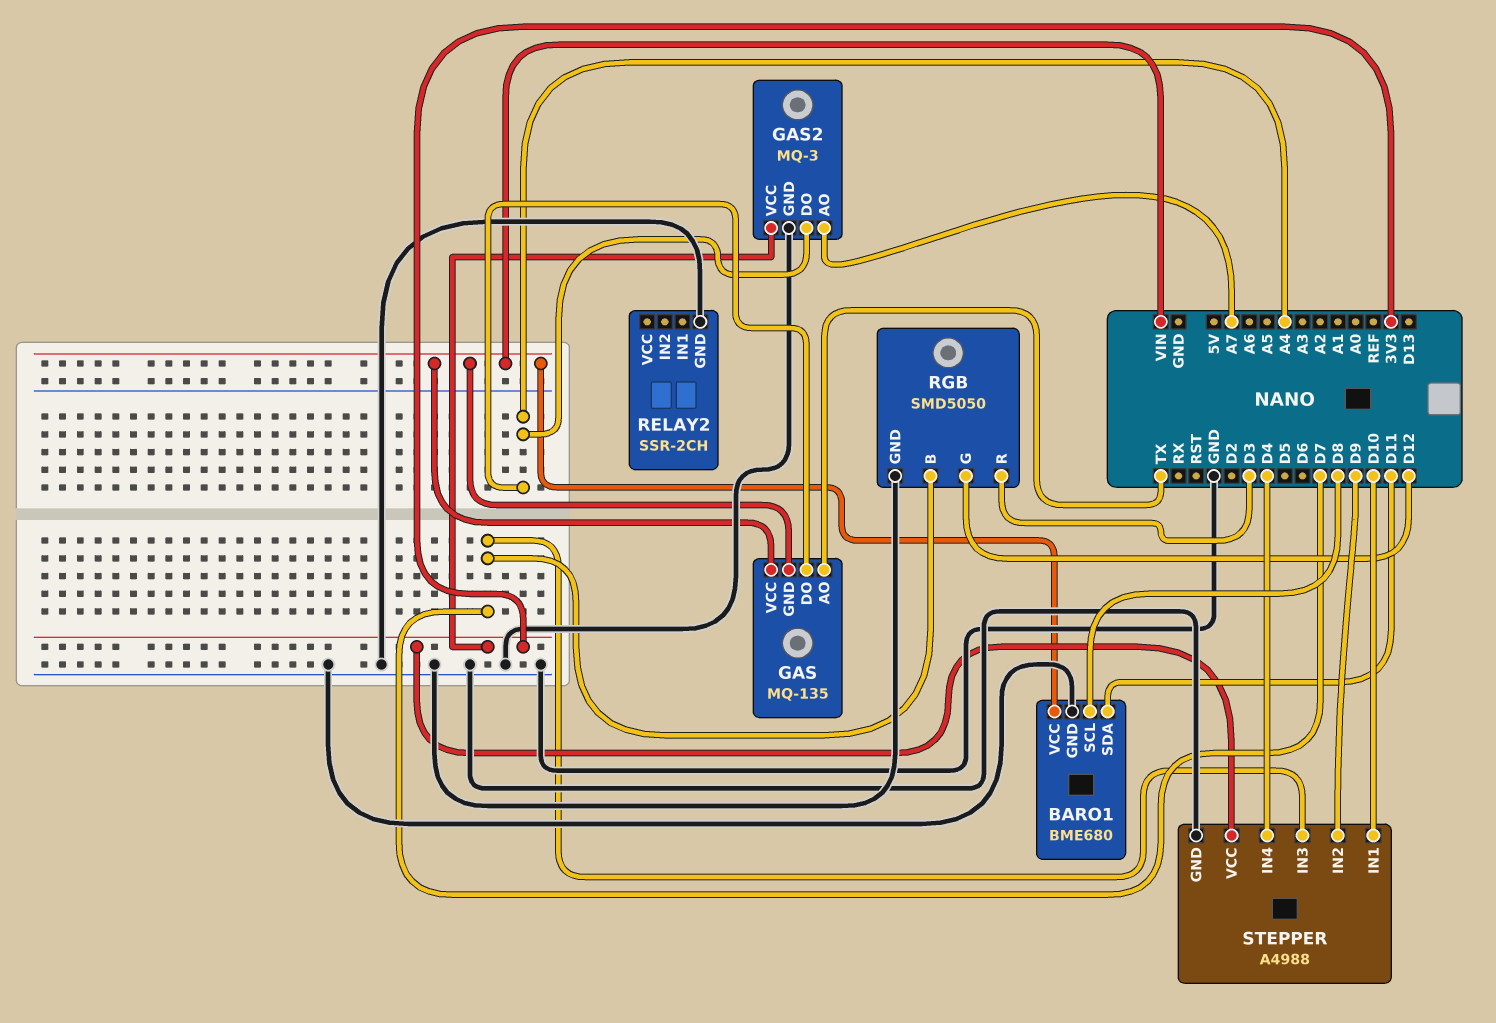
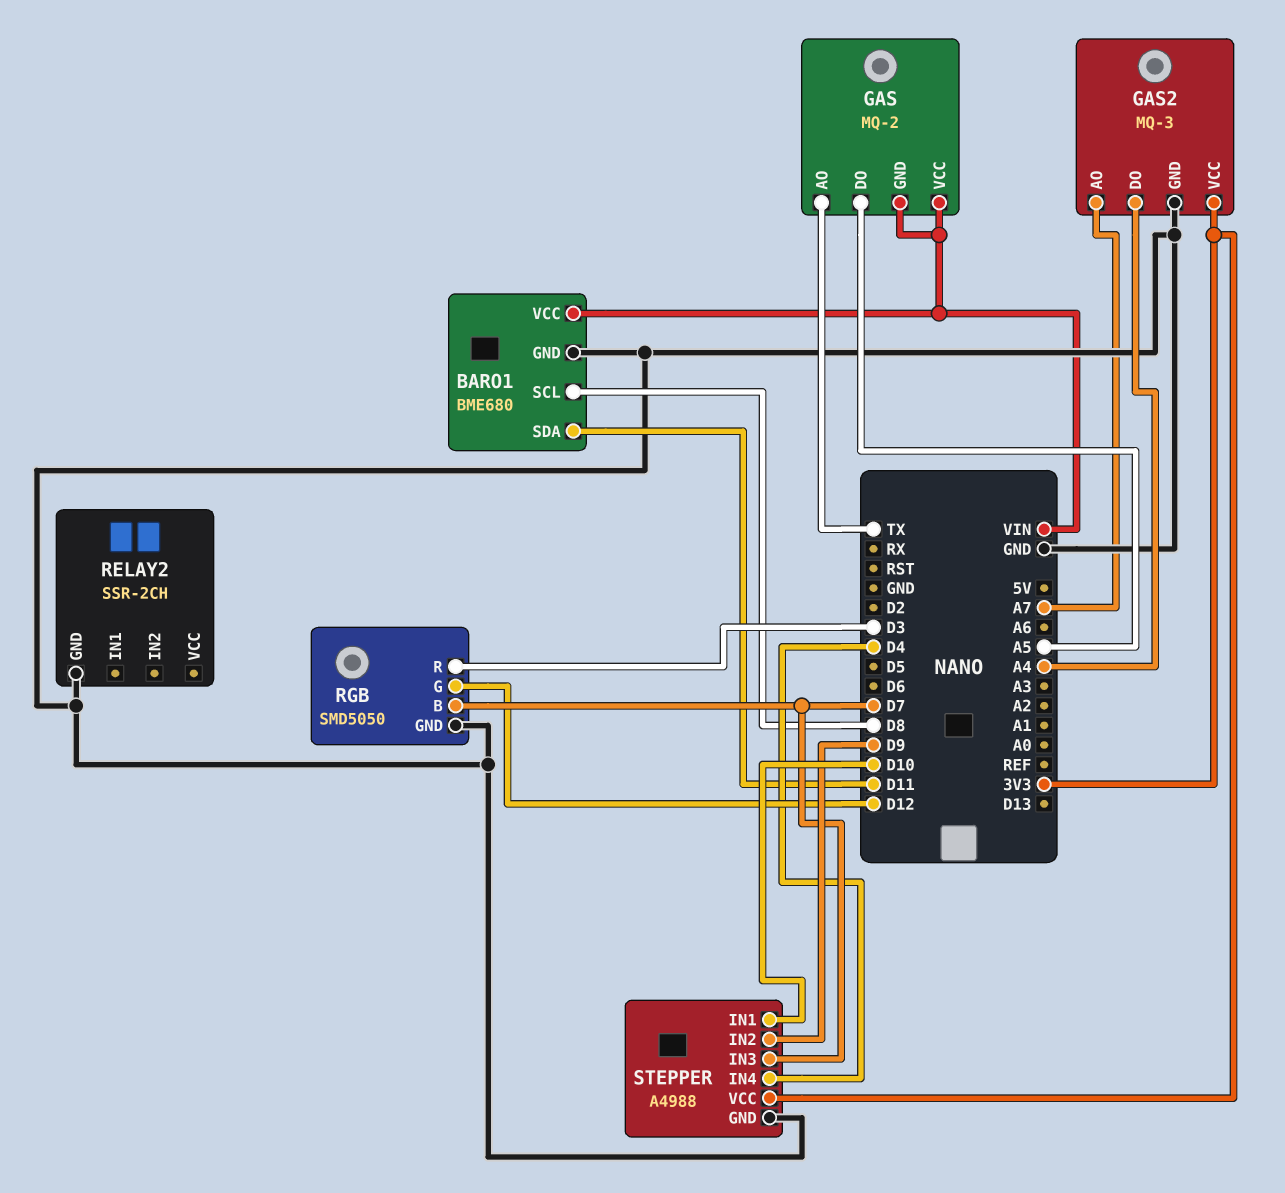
GAS: MQ-135 -> MQ-2
GAS pin DO: A4 -> A5

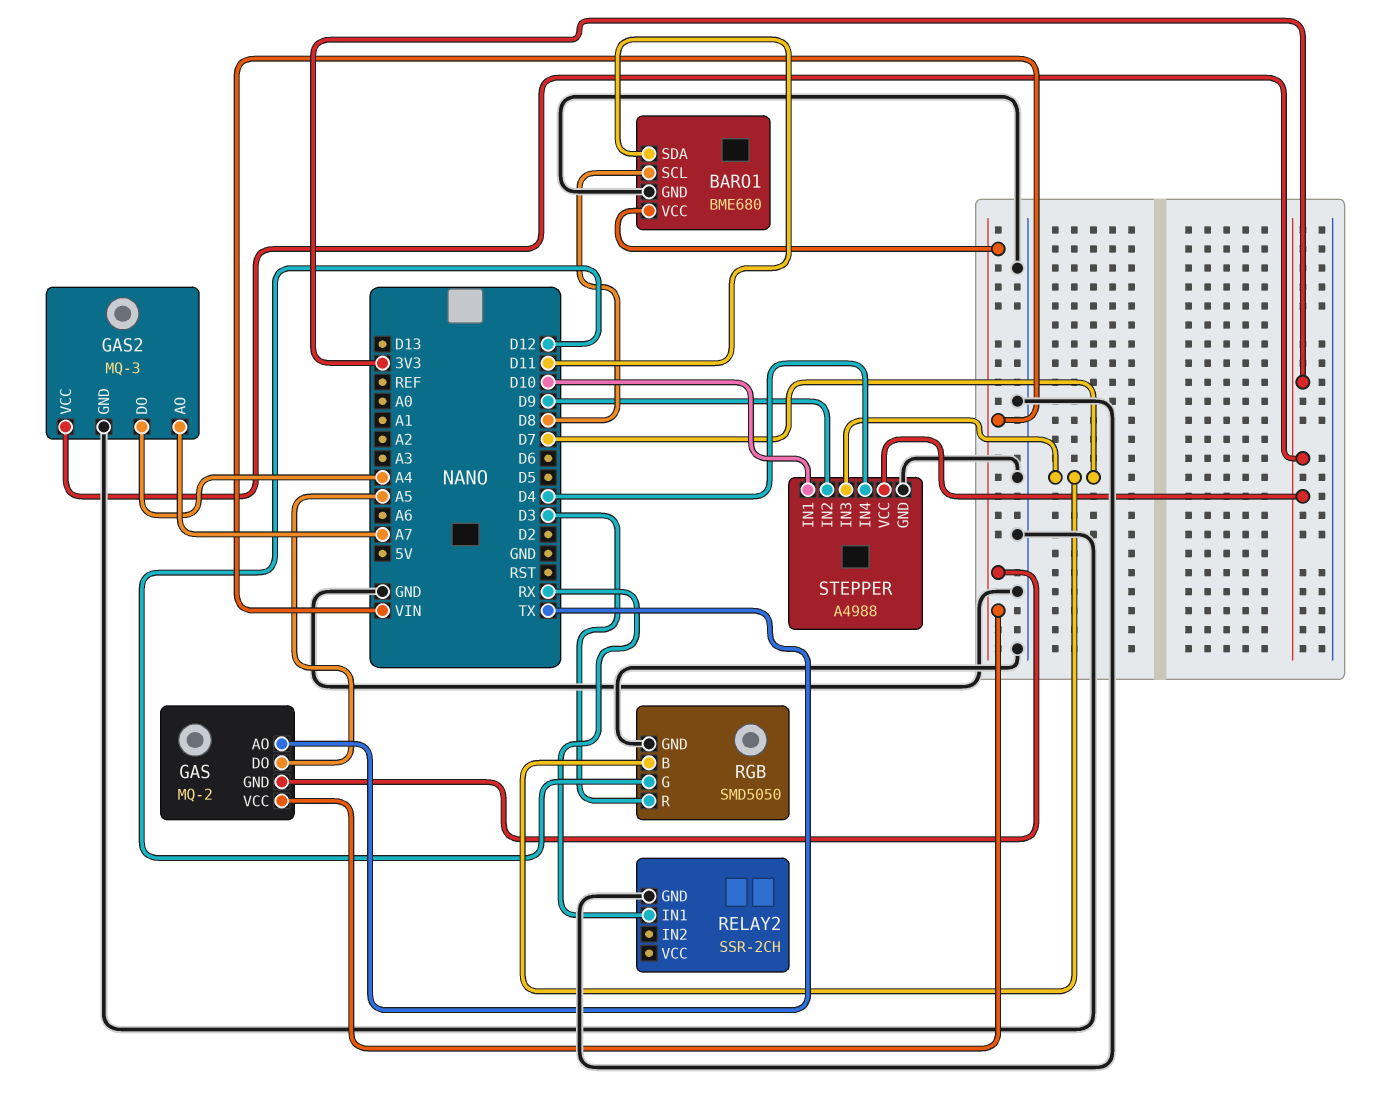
RELAY2 pin IN1: none -> RX

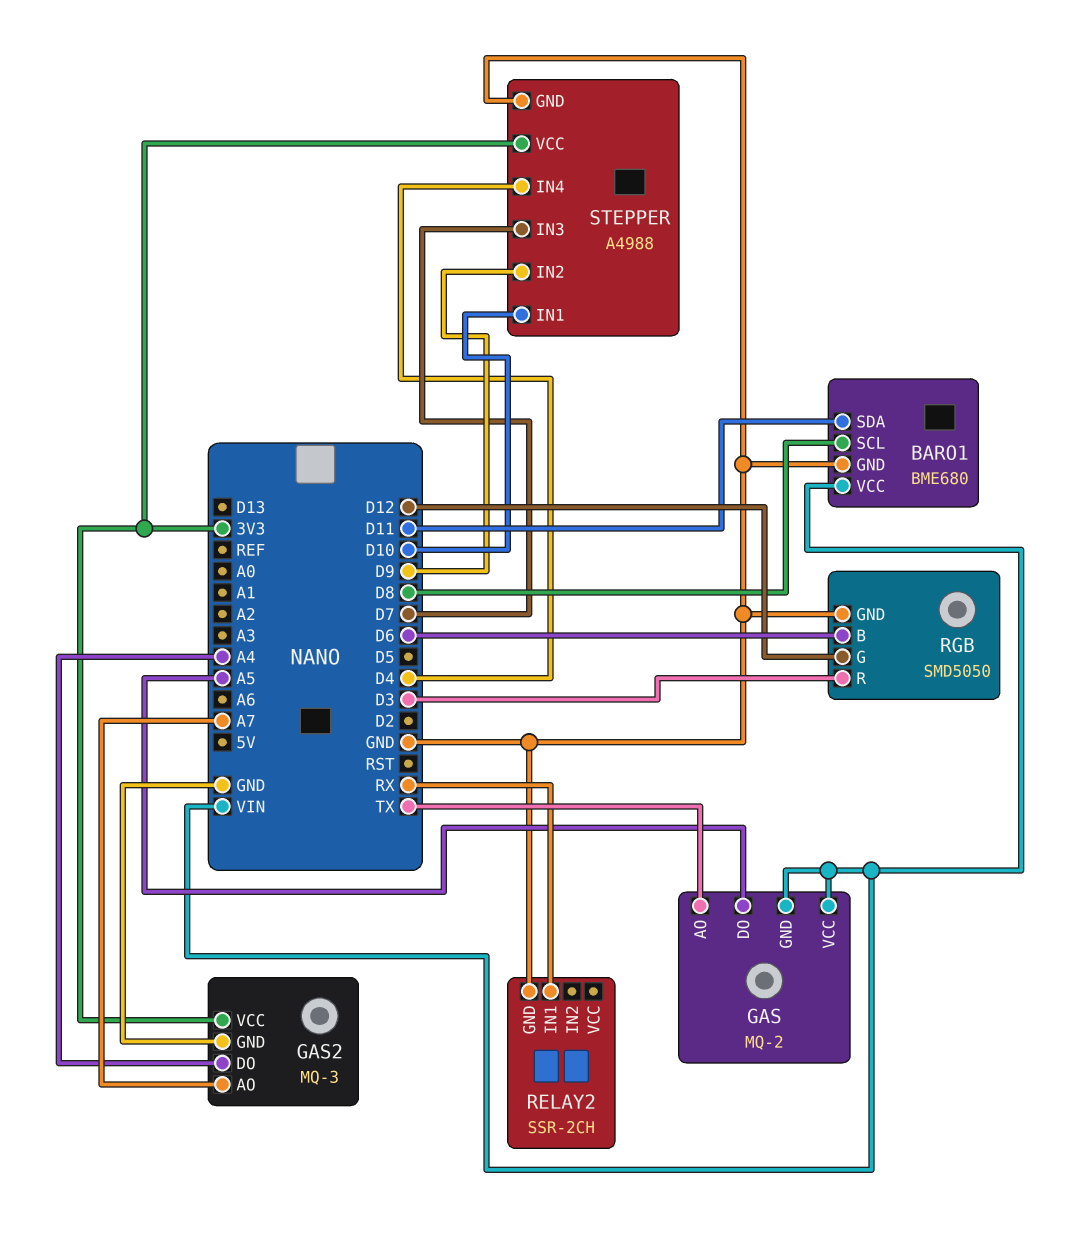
RGB pin B: D7 -> D6

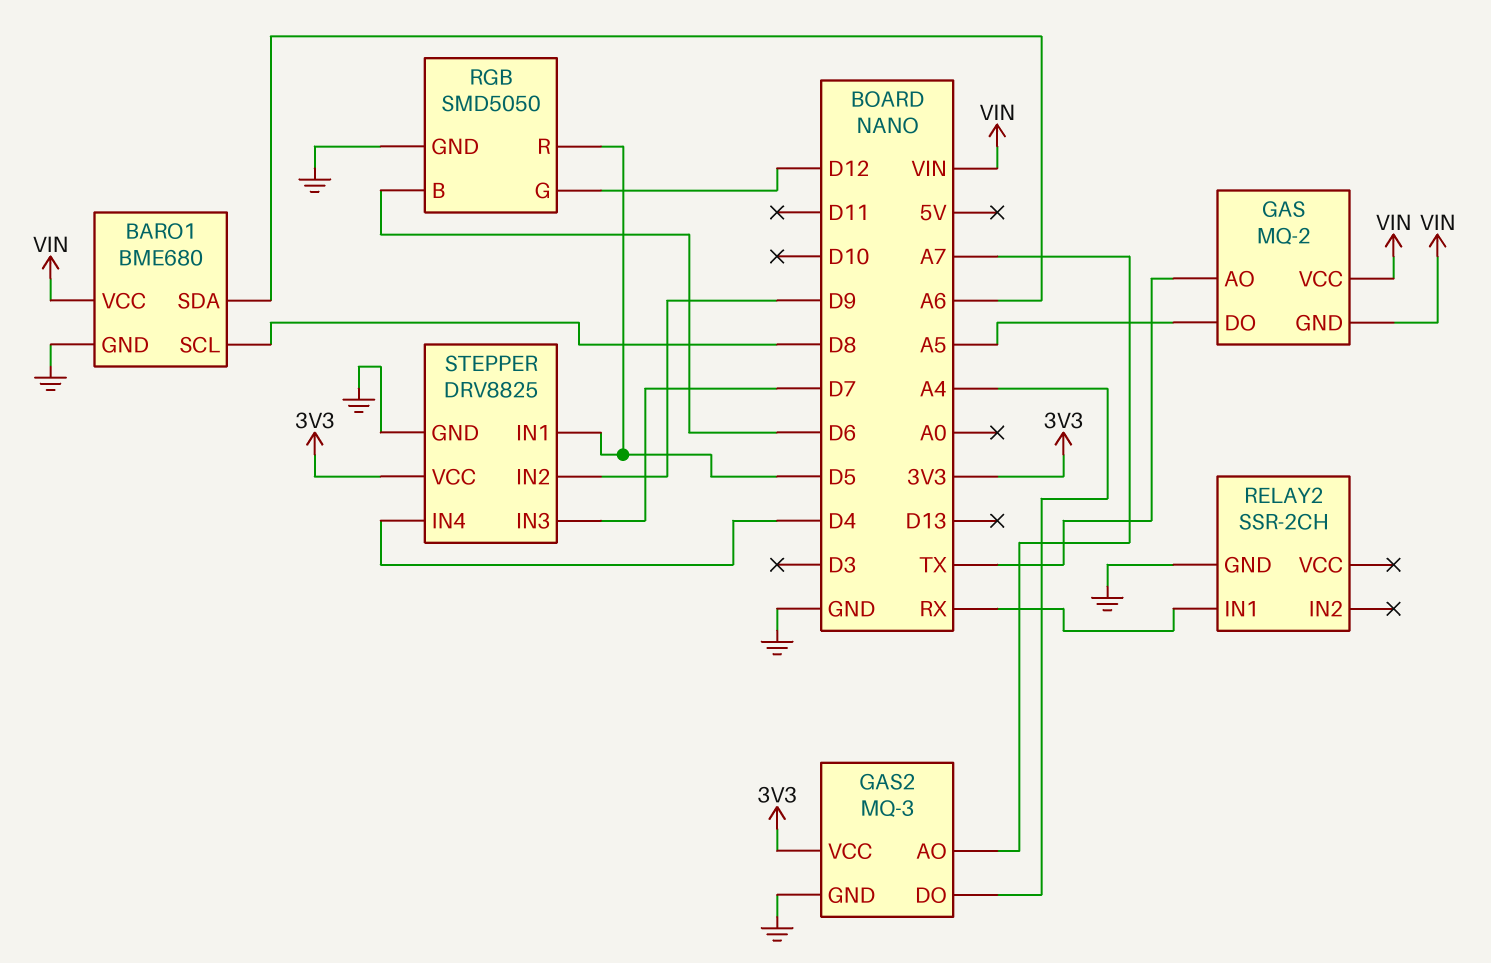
BARO1 pin SDA: D11 -> A6
RGB pin R: D3 -> D5
STEPPER: A4988 -> DRV8825
STEPPER pin IN1: D10 -> D5

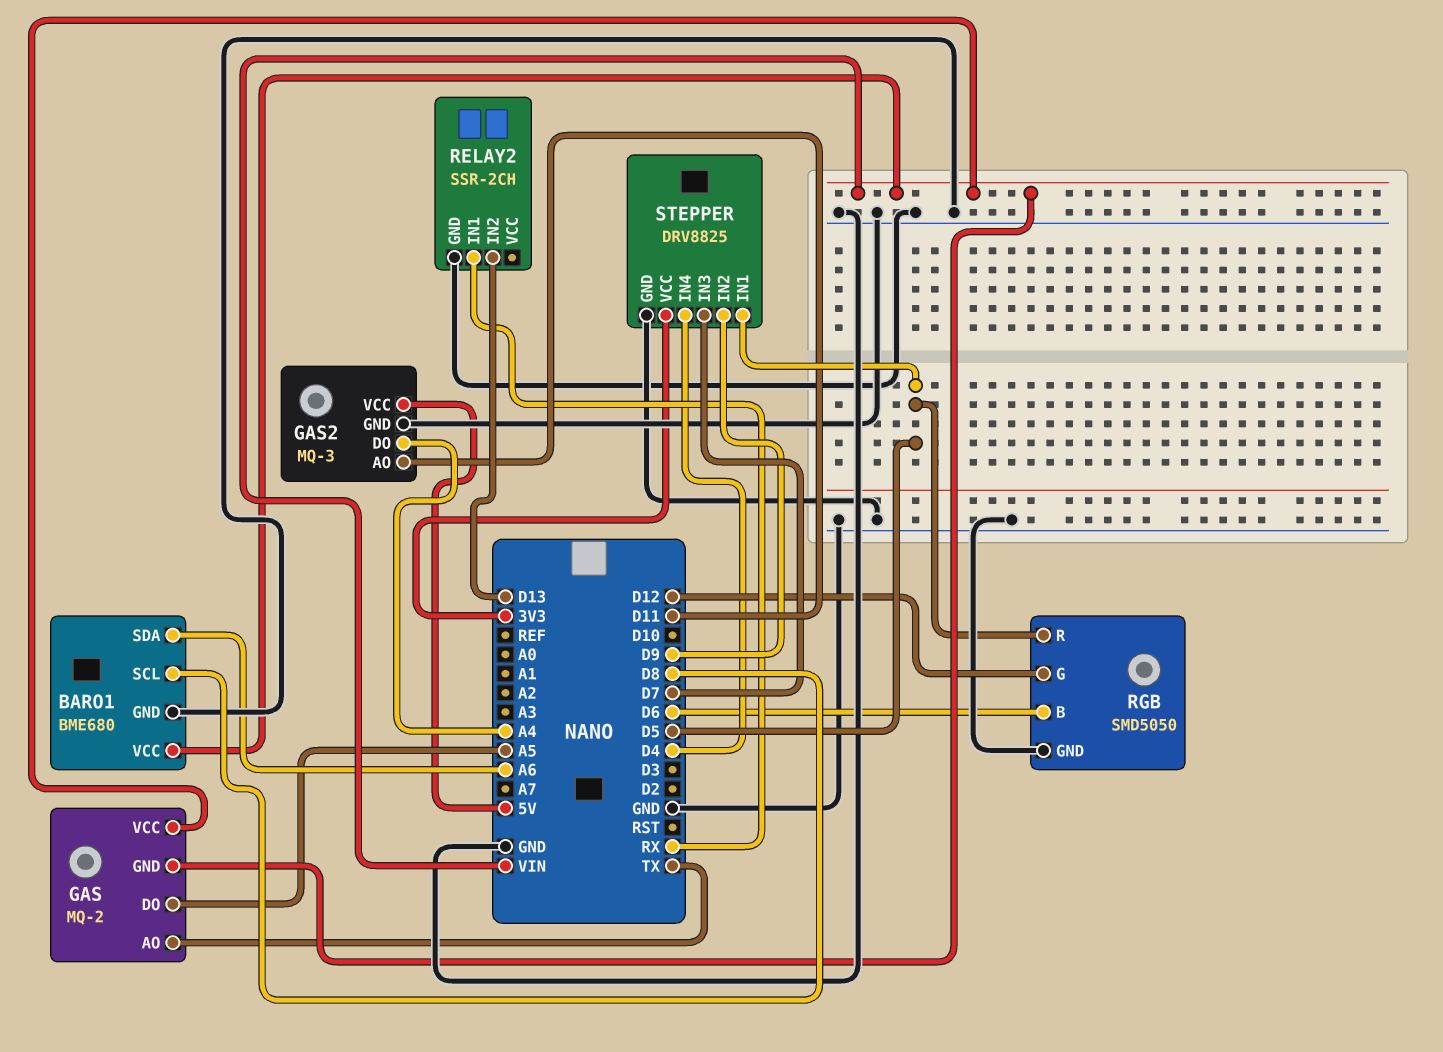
GAS2 pin AO: A7 -> D11
GAS2 pin VCC: 3V3 -> 5V
RELAY2 pin IN2: none -> D13

